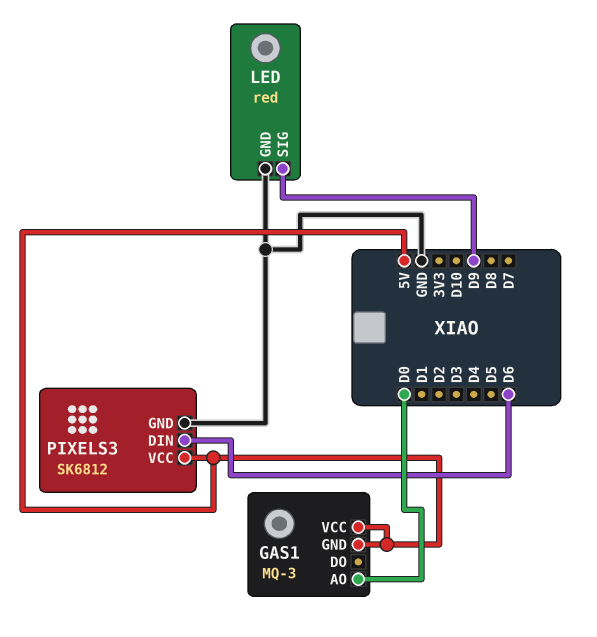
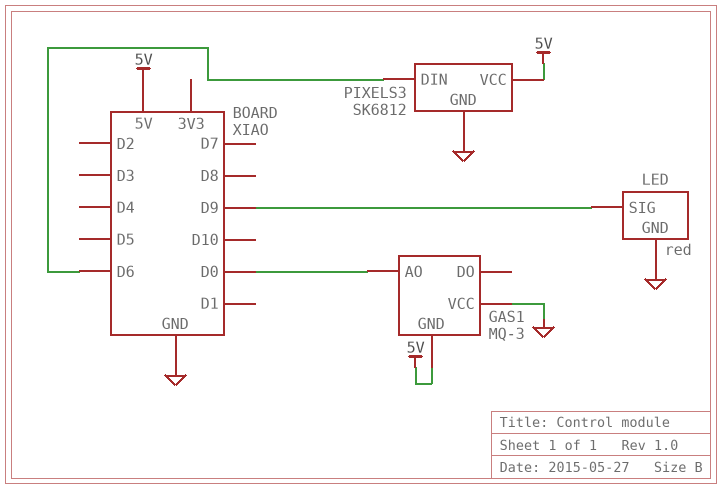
GAS1 pin VCC: 5V -> GND

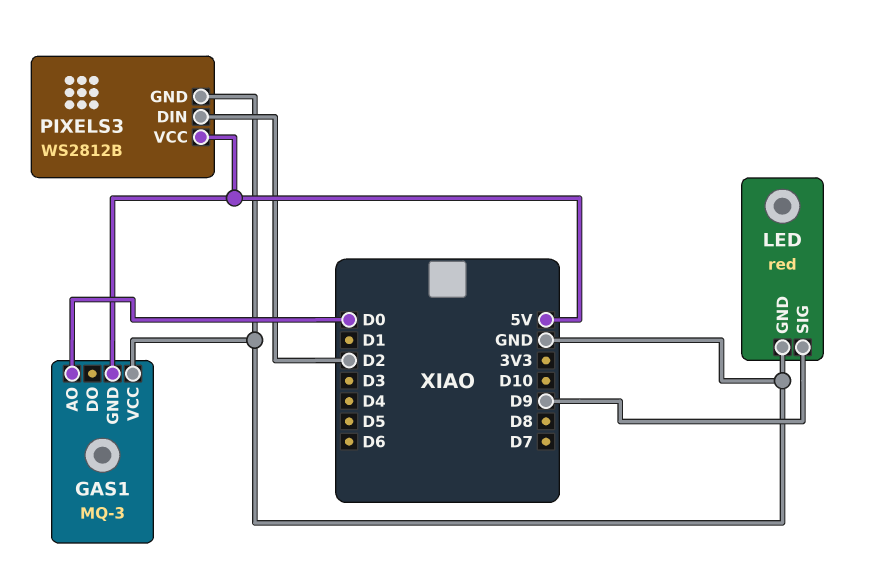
PIXELS3: SK6812 -> WS2812B
PIXELS3 pin DIN: D6 -> D2

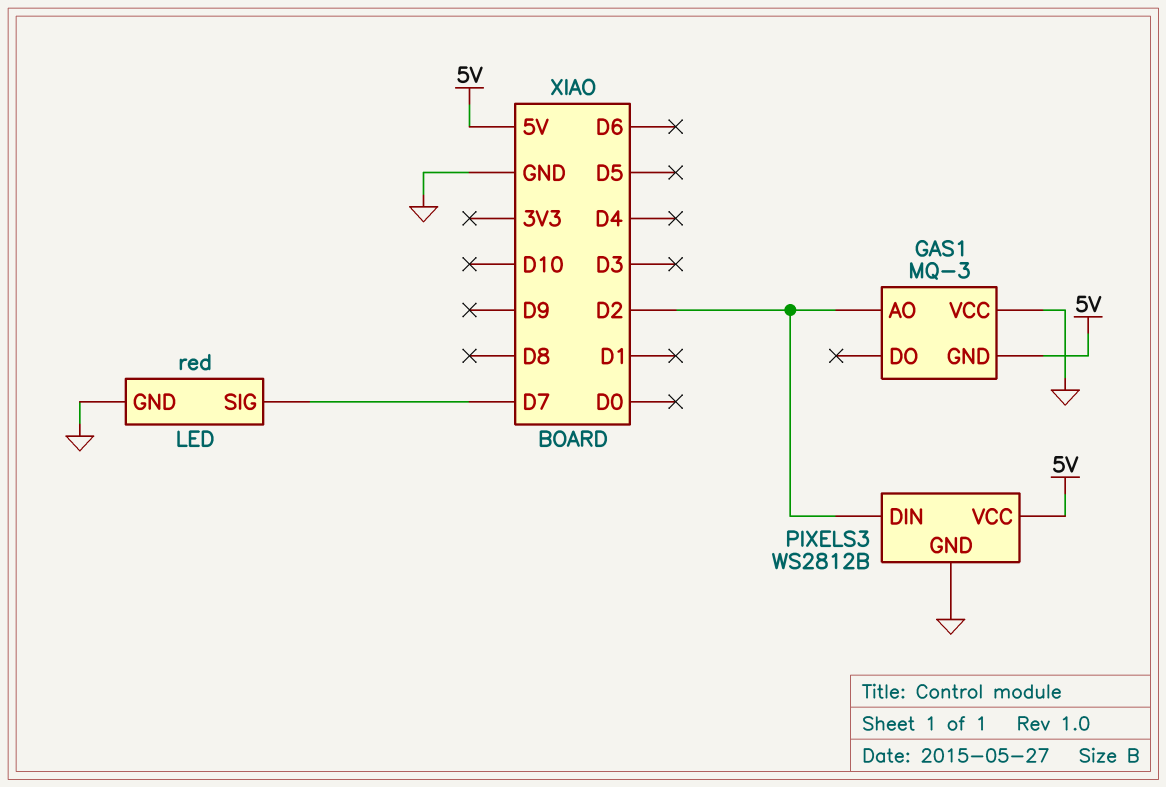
GAS1 pin AO: D0 -> D2
LED pin SIG: D9 -> D7

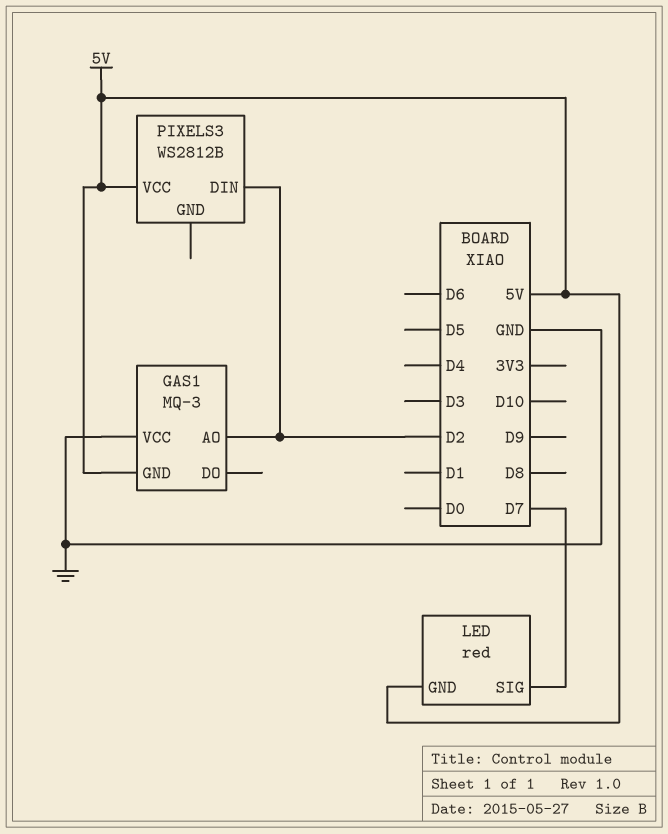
LED pin GND: GND -> 5V
PIXELS3 pin GND: GND -> none

